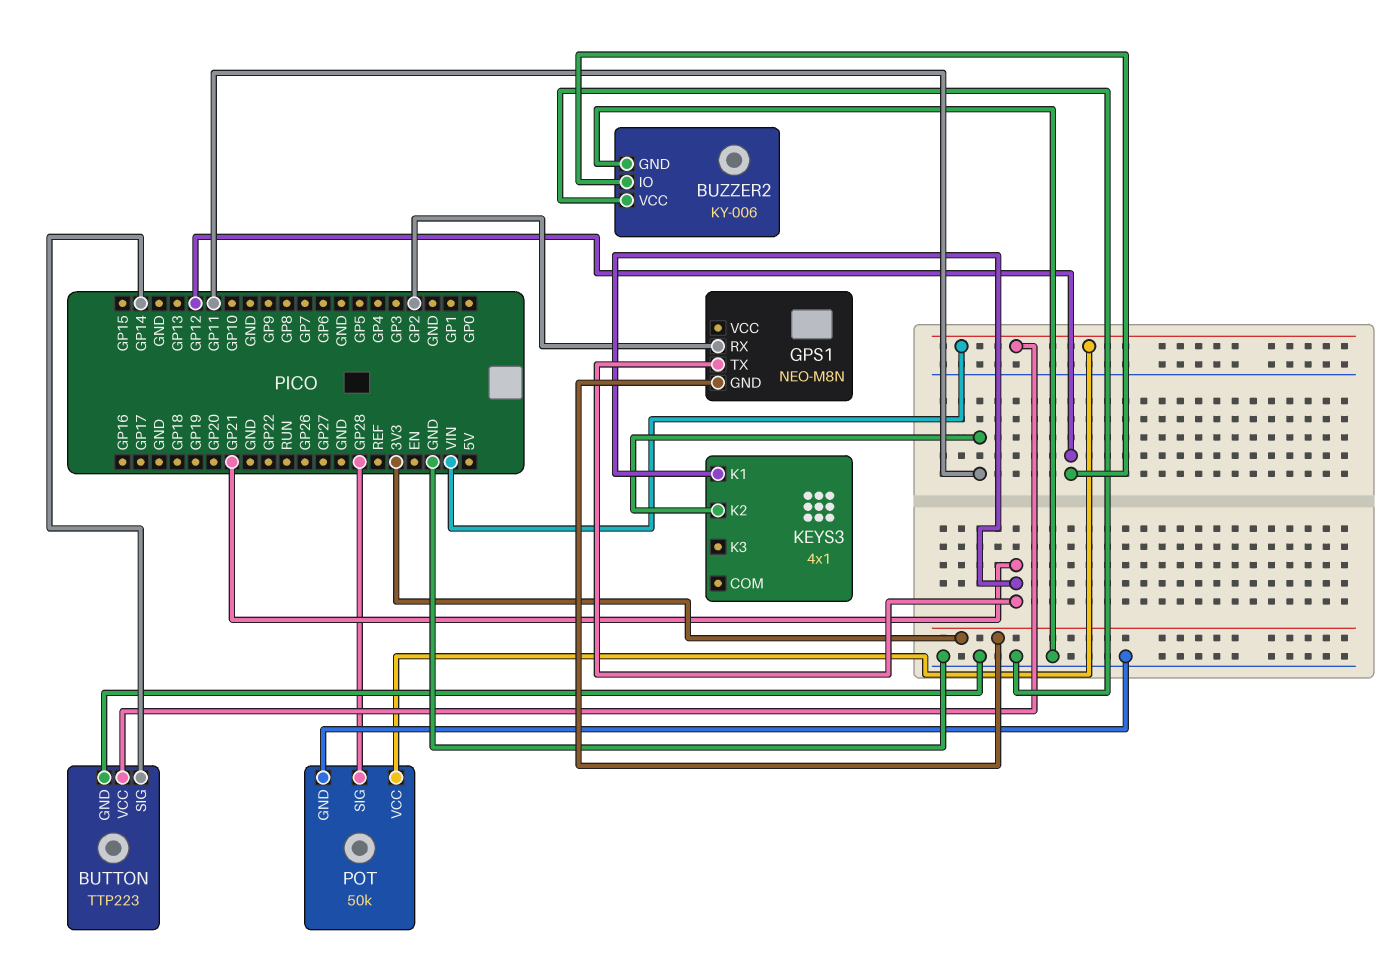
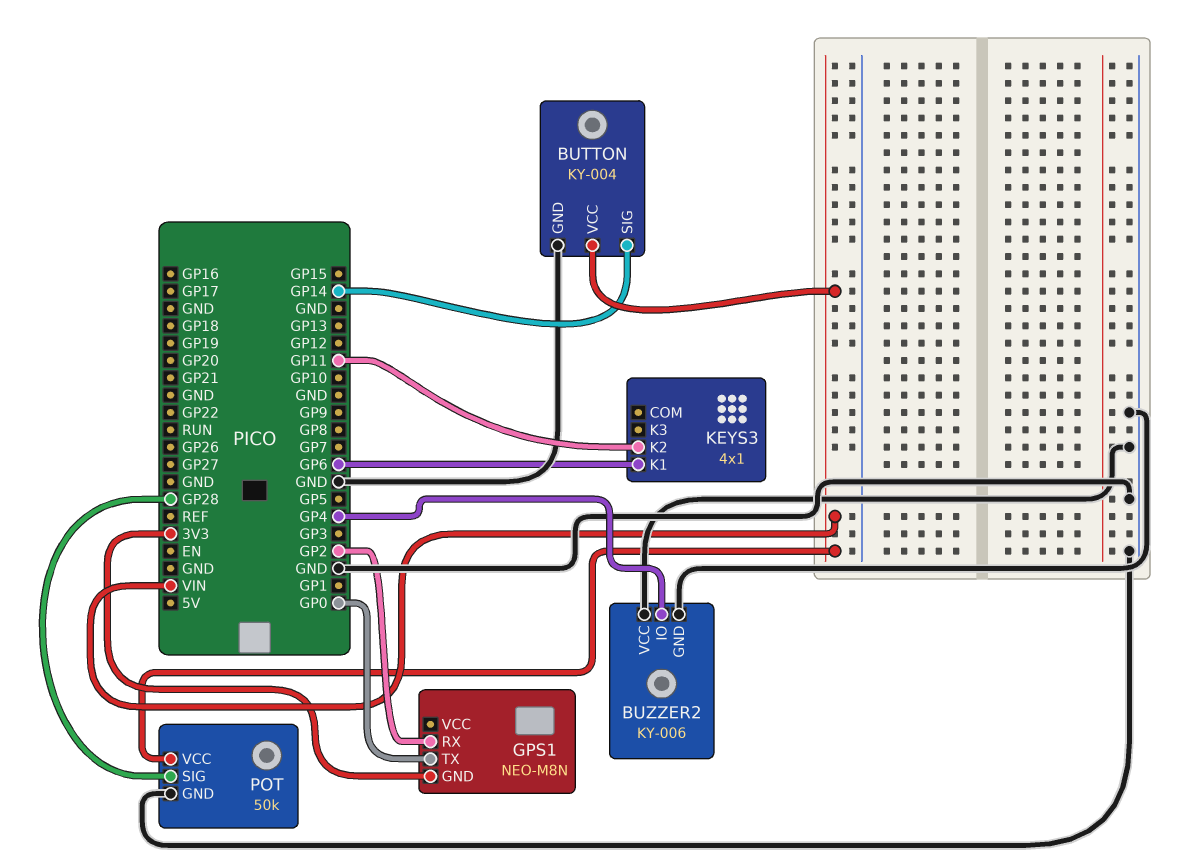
BUTTON: TTP223 -> KY-004
BUZZER2 pin IO: GP12 -> GP4
GPS1 pin TX: GP21 -> GP0
KEYS3 pin K1: GP21 -> GP6

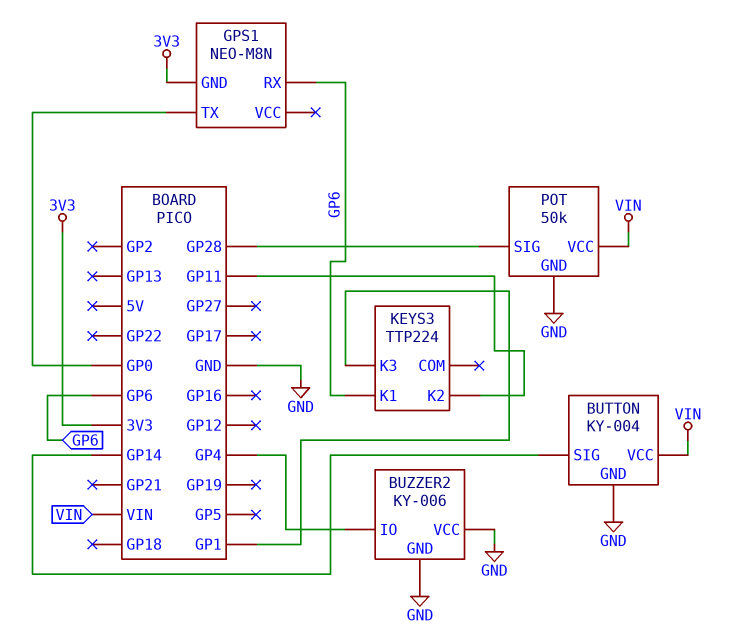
GPS1 pin RX: GP2 -> GP6
KEYS3: 4x1 -> TTP224
KEYS3 pin K3: none -> GP1

